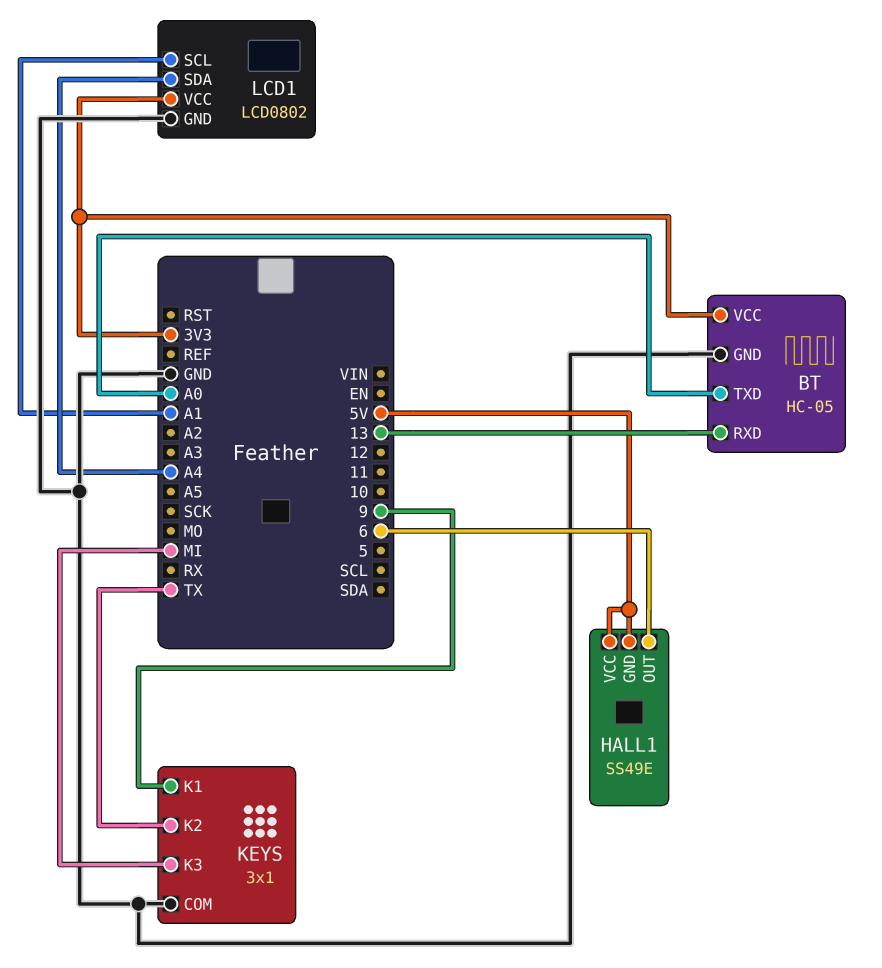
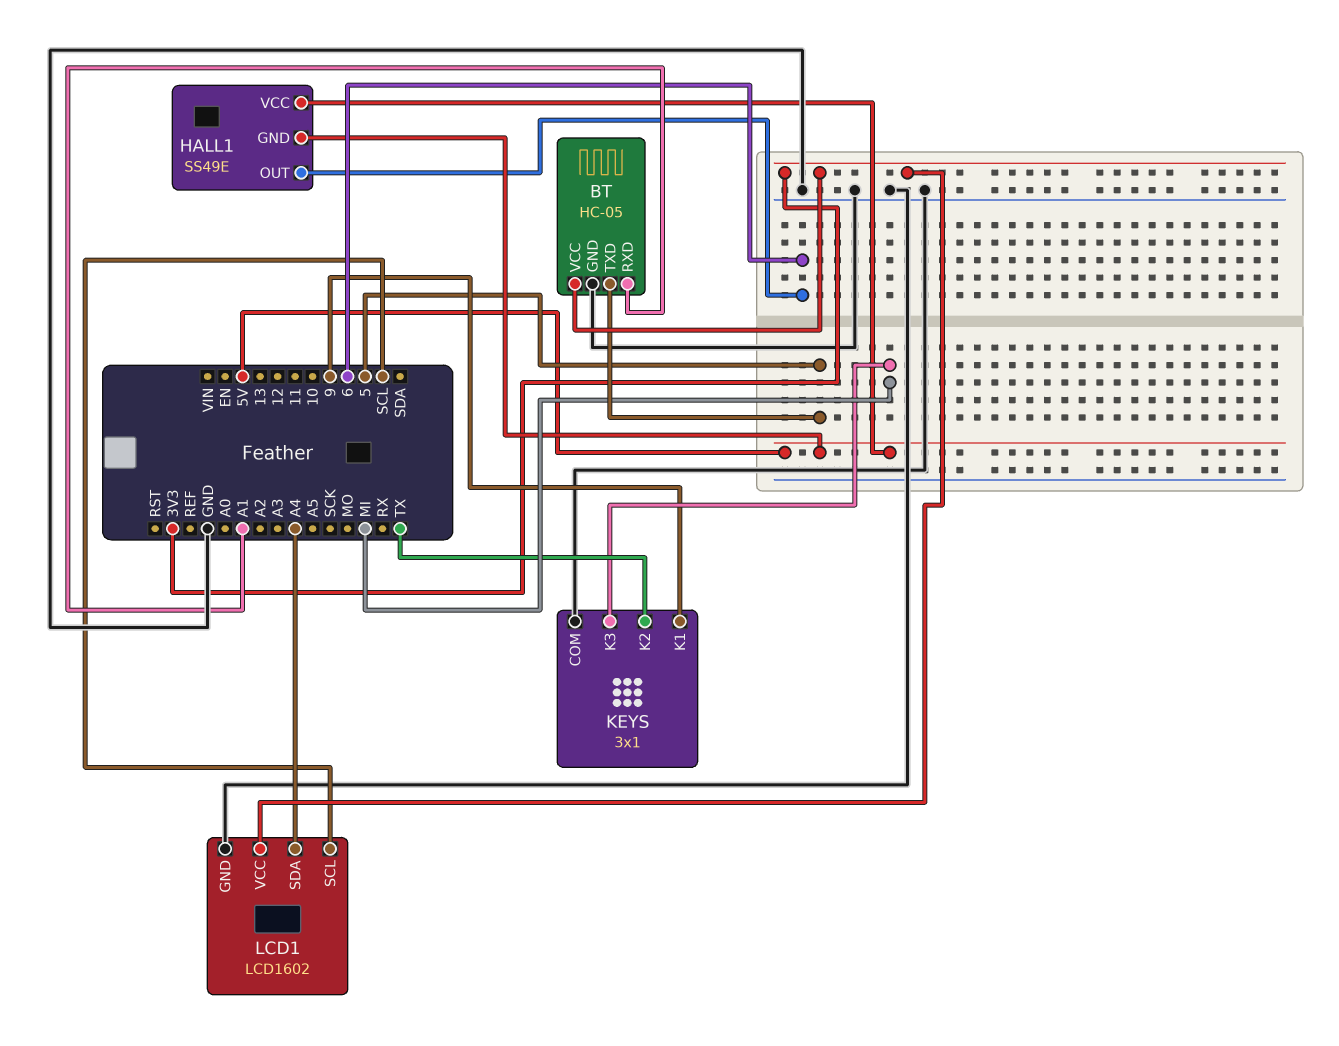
BT pin RXD: 13 -> A1
BT pin TXD: A0 -> 5
LCD1: LCD0802 -> LCD1602
LCD1 pin SCL: A1 -> SCL

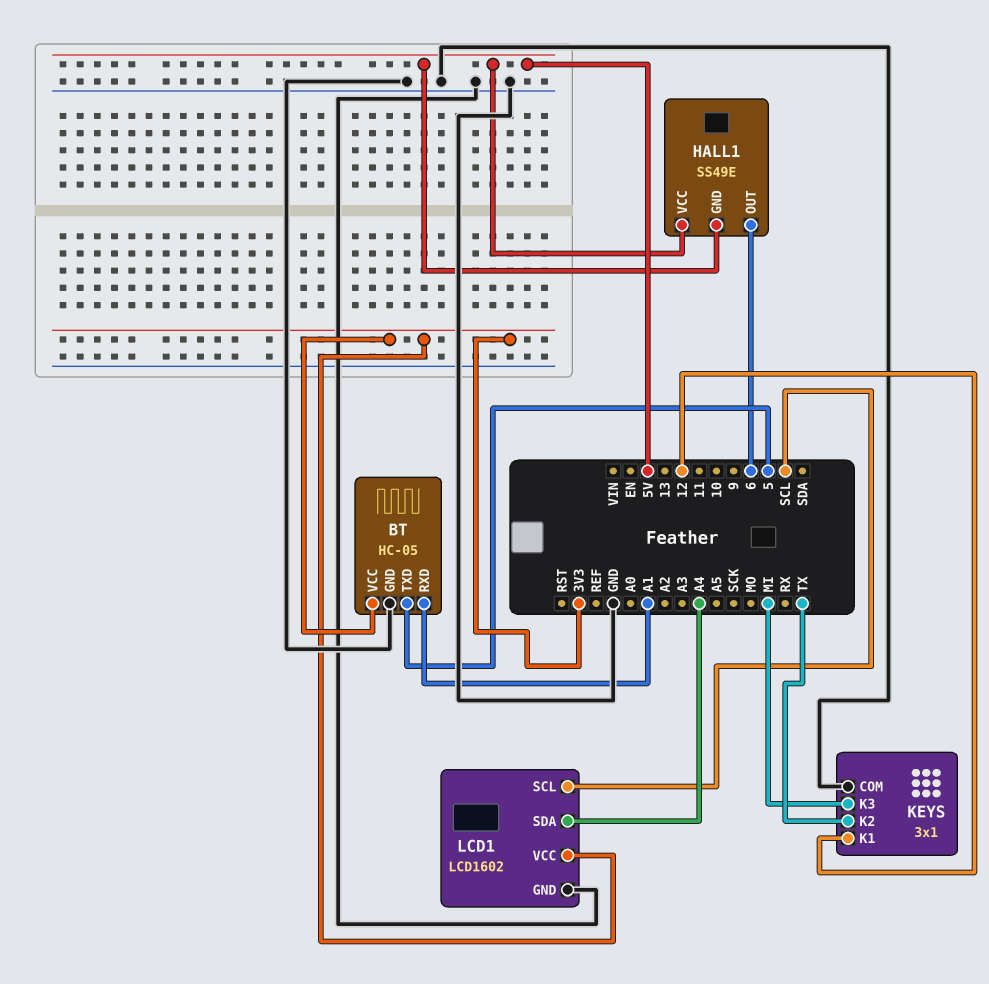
KEYS pin K1: 9 -> 12

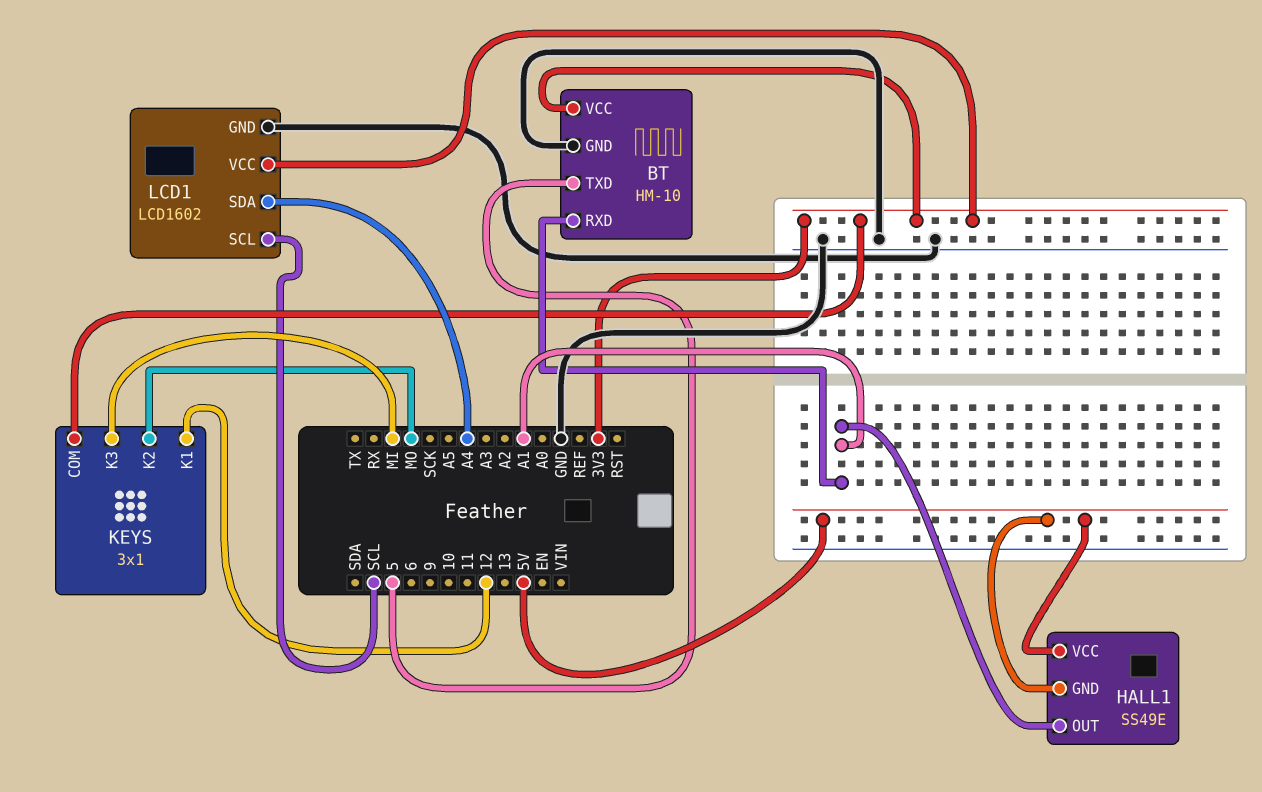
BT: HC-05 -> HM-10
HALL1 pin OUT: 6 -> A1
KEYS pin COM: GND -> 3V3
KEYS pin K2: TX -> MO

